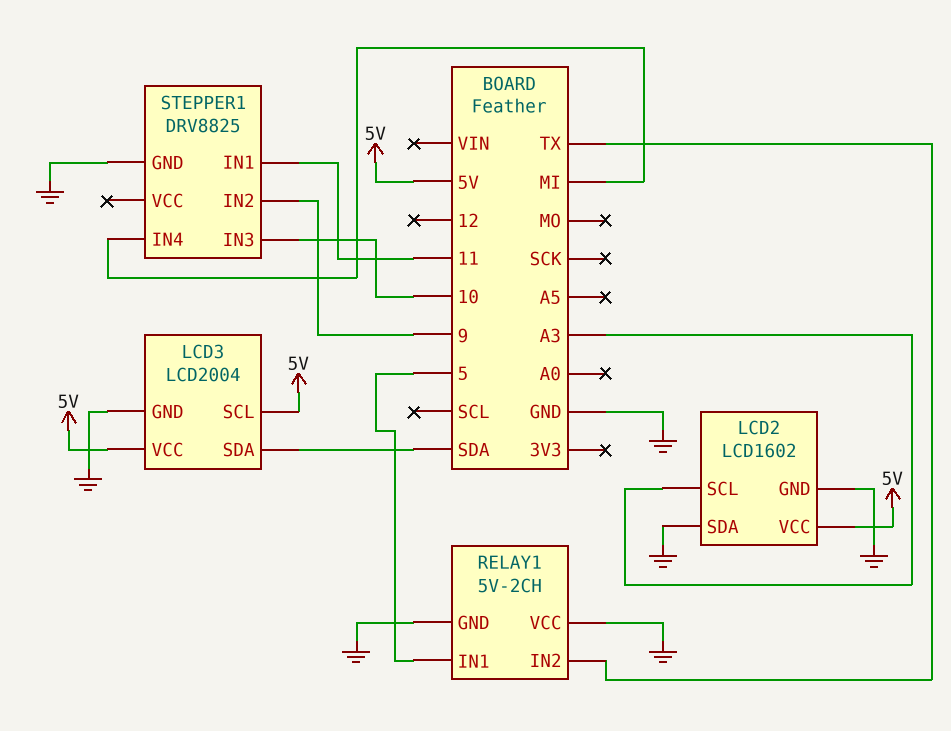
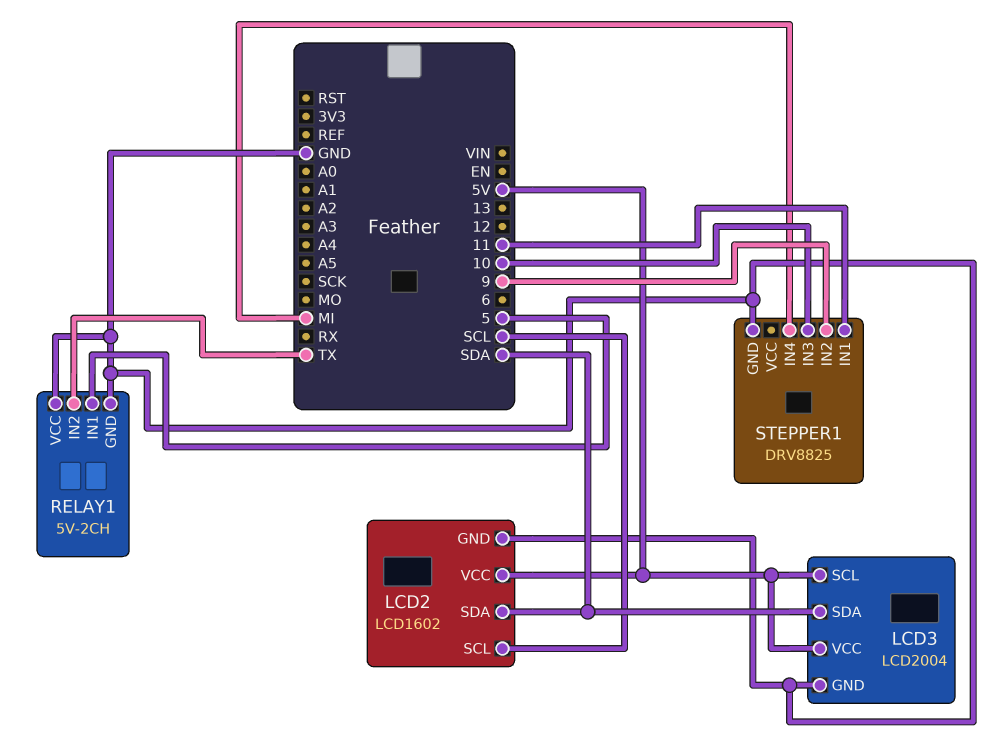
LCD2 pin SCL: A3 -> SCL
LCD2 pin SDA: GND -> SDA

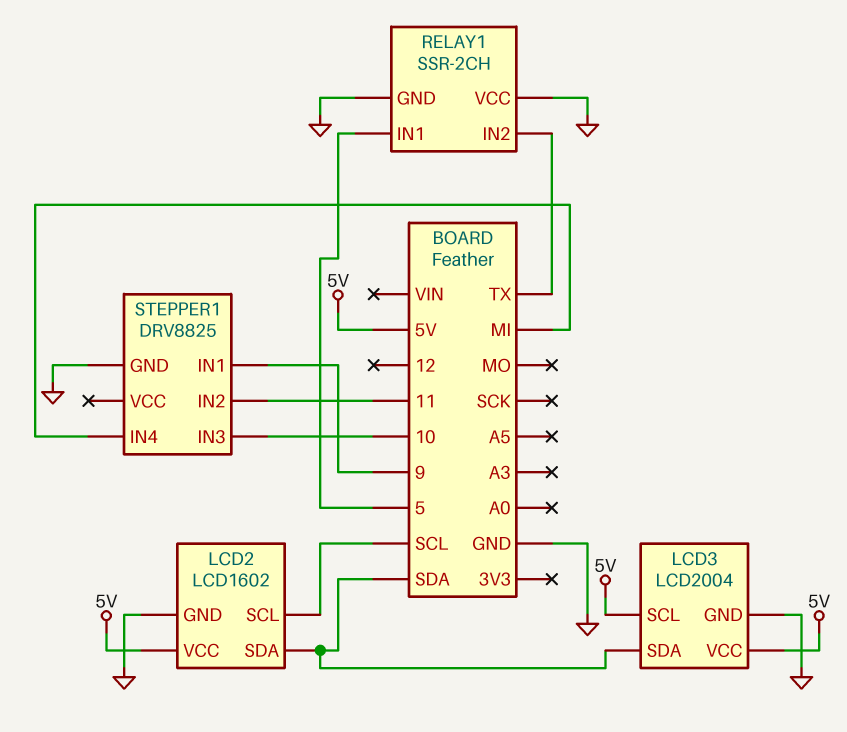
RELAY1: 5V-2CH -> SSR-2CH
STEPPER1 pin IN1: 11 -> 9
STEPPER1 pin IN2: 9 -> 11

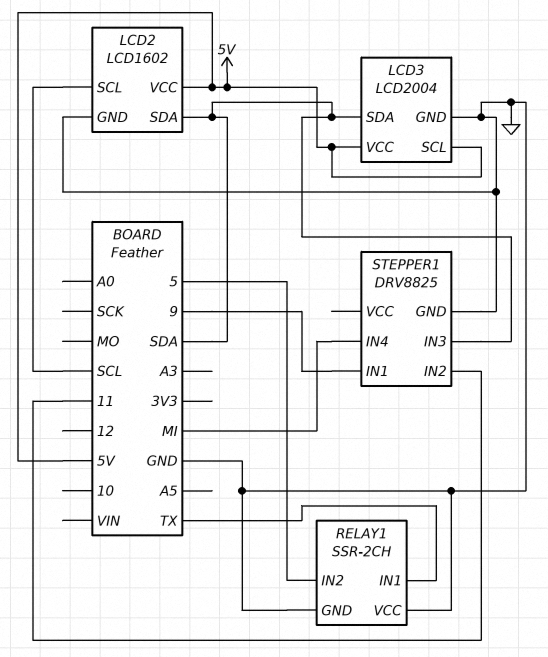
RELAY1 pin IN1: 5 -> TX
RELAY1 pin IN2: TX -> 5
STEPPER1 pin IN3: 10 -> SDA

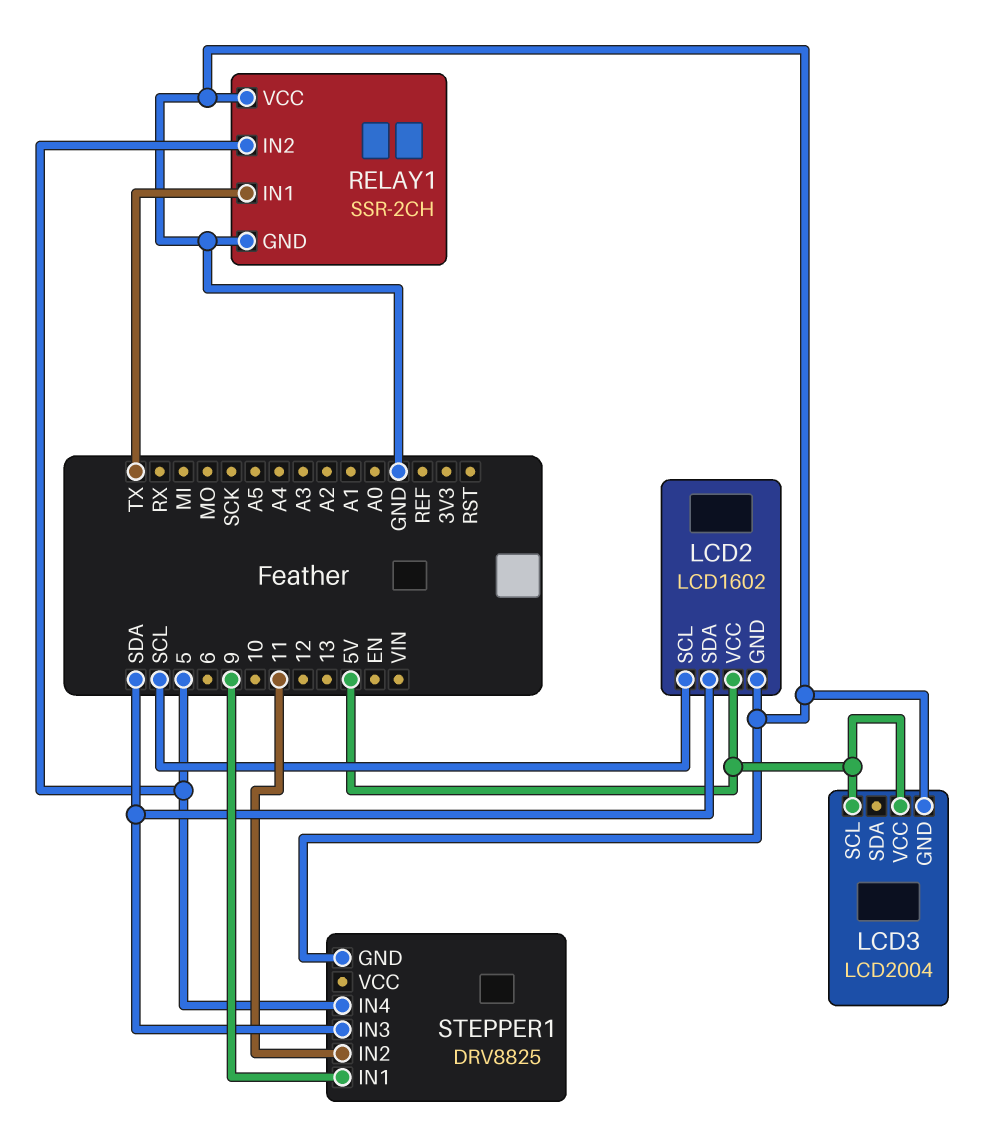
LCD3 pin SDA: SDA -> none
STEPPER1 pin IN4: MI -> 5

